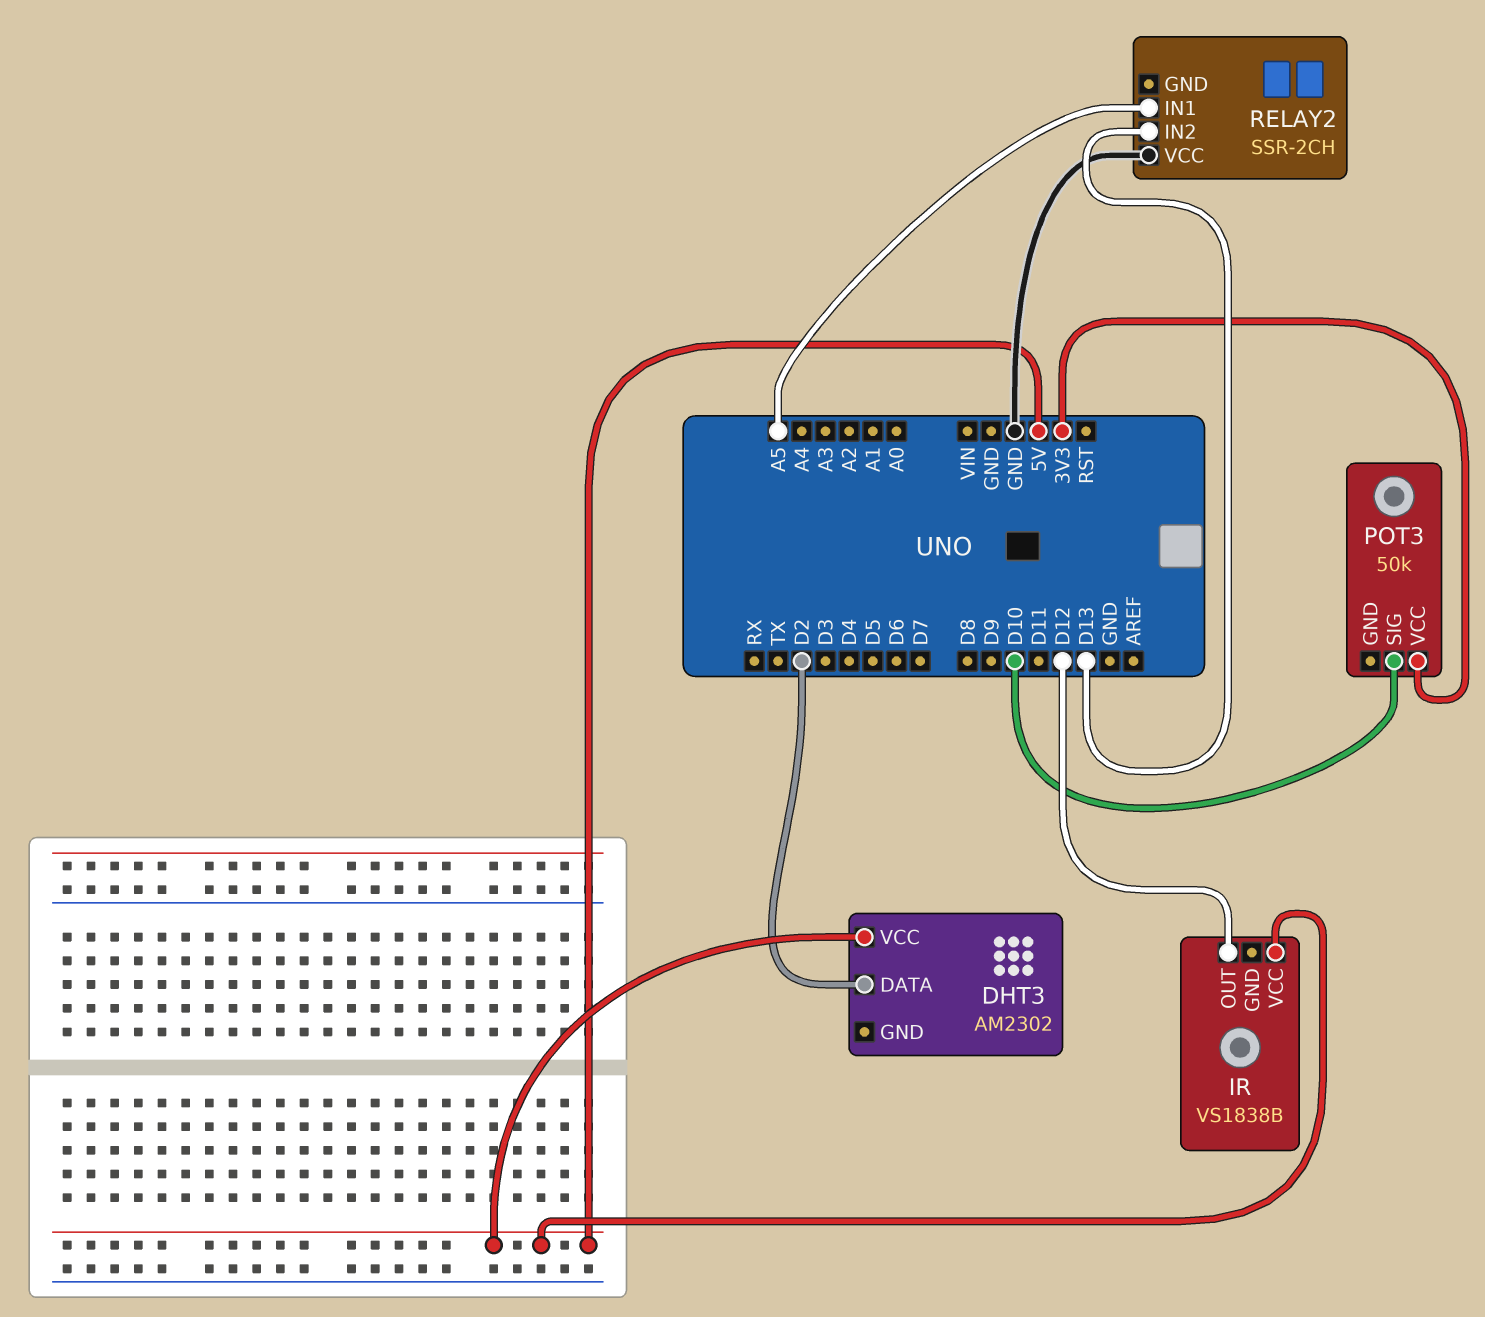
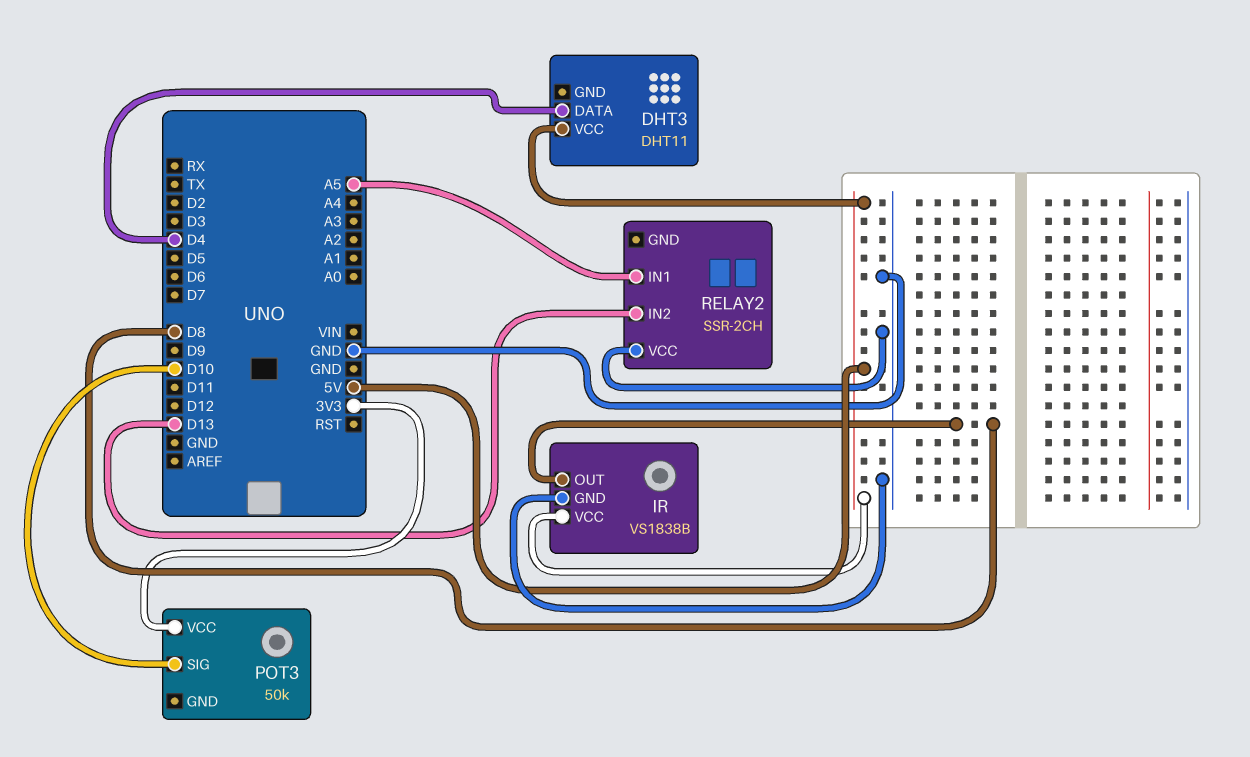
DHT3: AM2302 -> DHT11
DHT3 pin DATA: D2 -> D4
IR pin GND: none -> GND
IR pin OUT: D12 -> D8

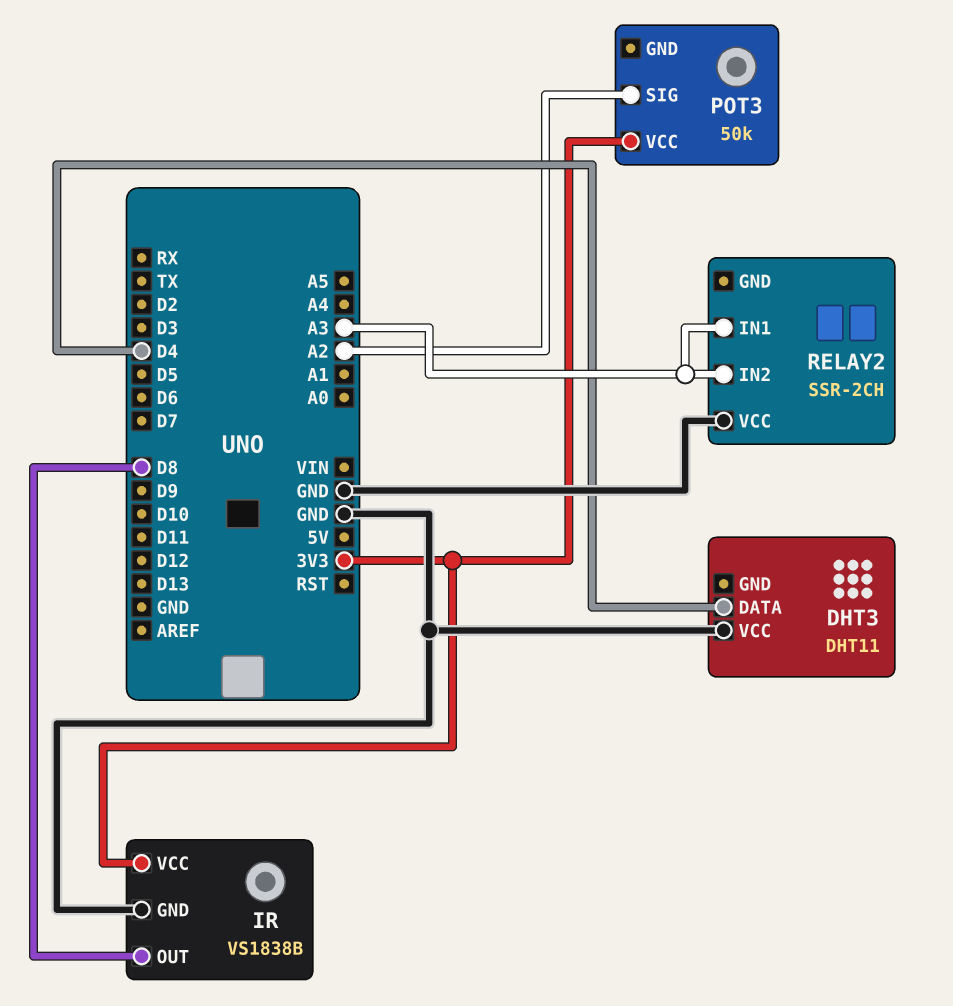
DHT3 pin VCC: 5V -> GND
IR pin VCC: 5V -> 3V3
POT3 pin SIG: D10 -> A2
RELAY2 pin IN1: A5 -> A3
RELAY2 pin IN2: D13 -> A3

